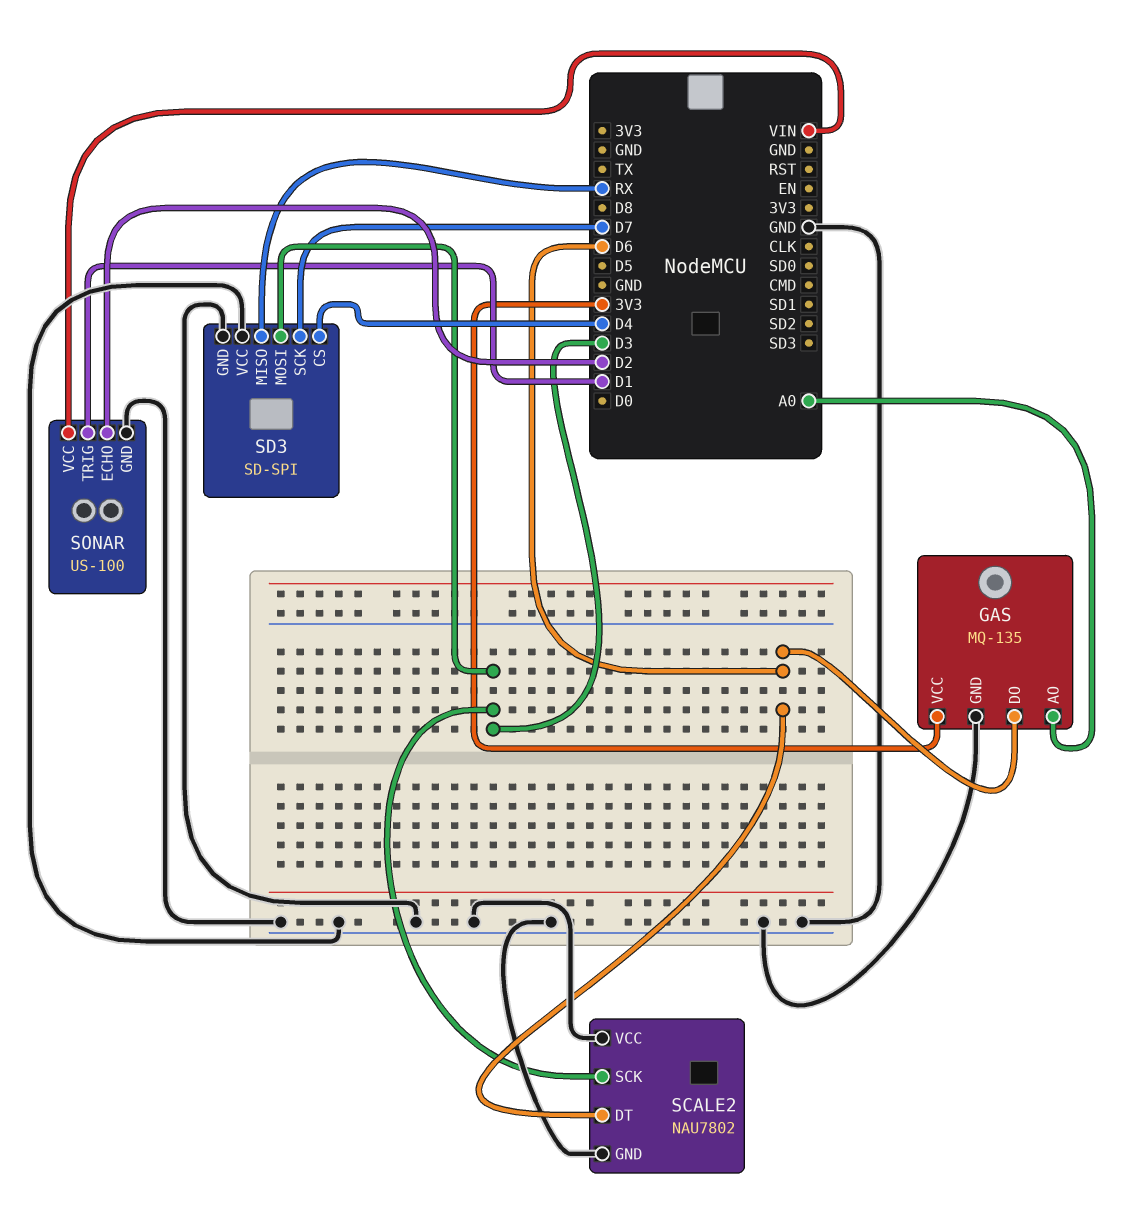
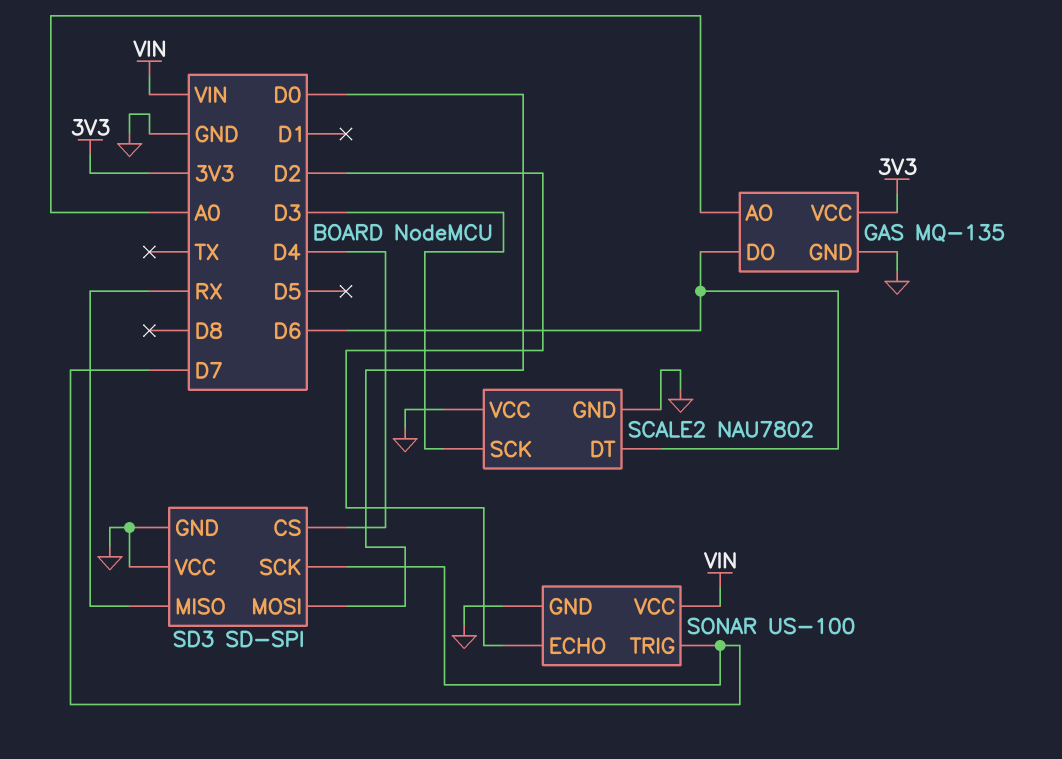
SD3 pin MOSI: D3 -> D0
SONAR pin TRIG: D1 -> D7

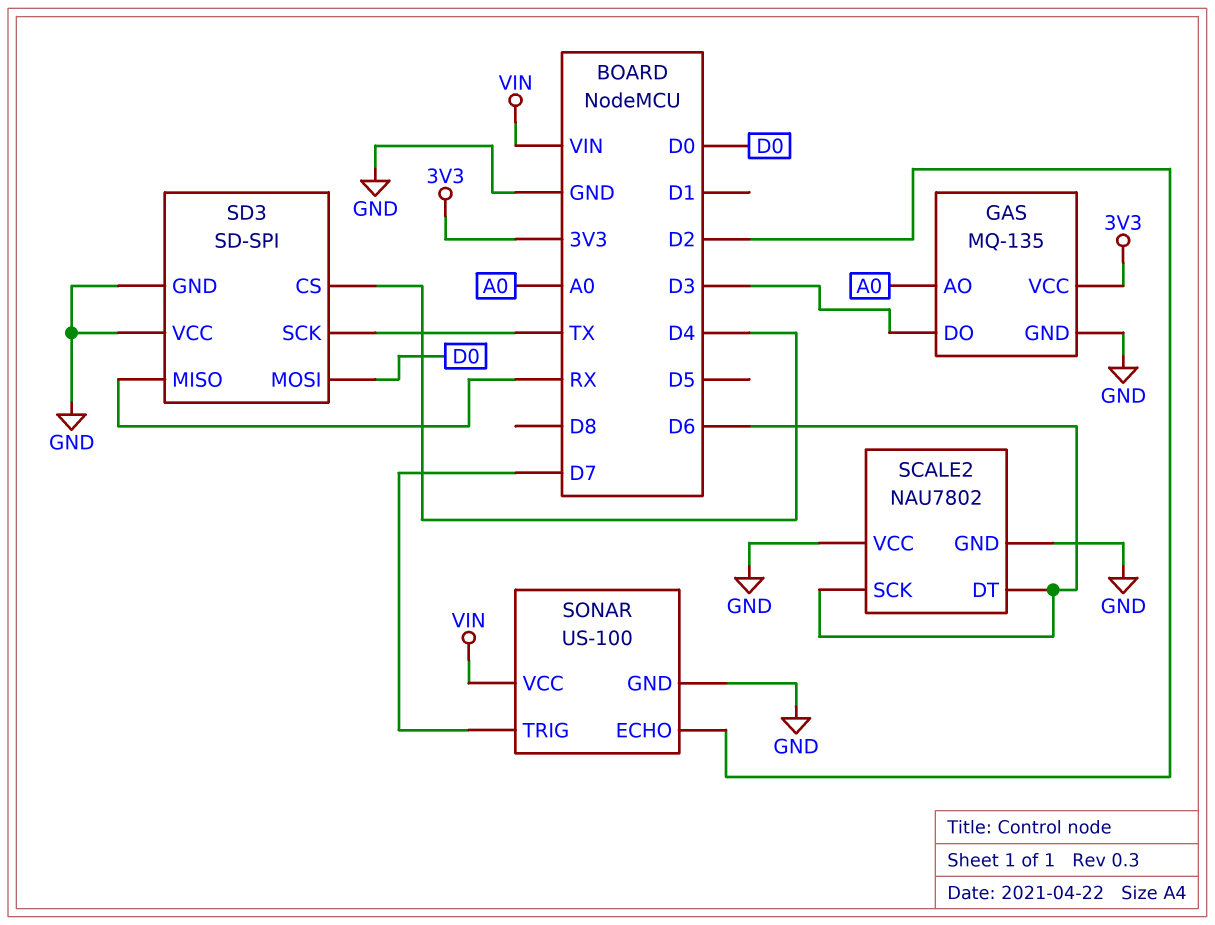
GAS pin DO: D6 -> D3
SCALE2 pin SCK: D3 -> D6
SD3 pin SCK: D7 -> TX

